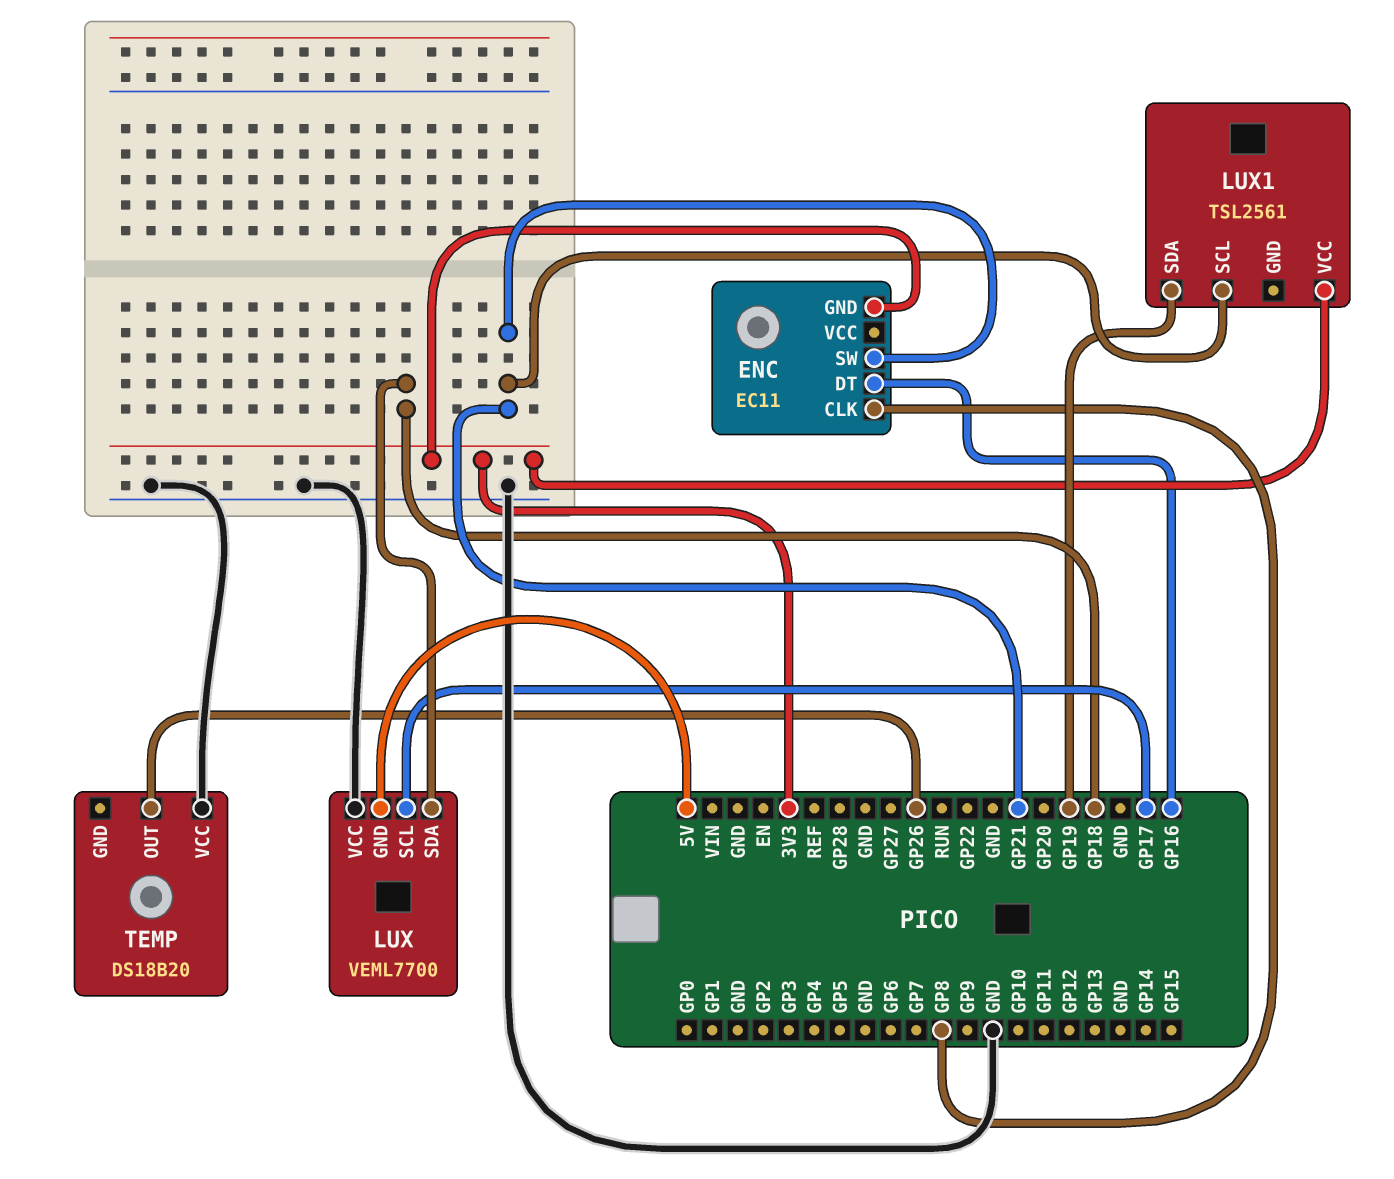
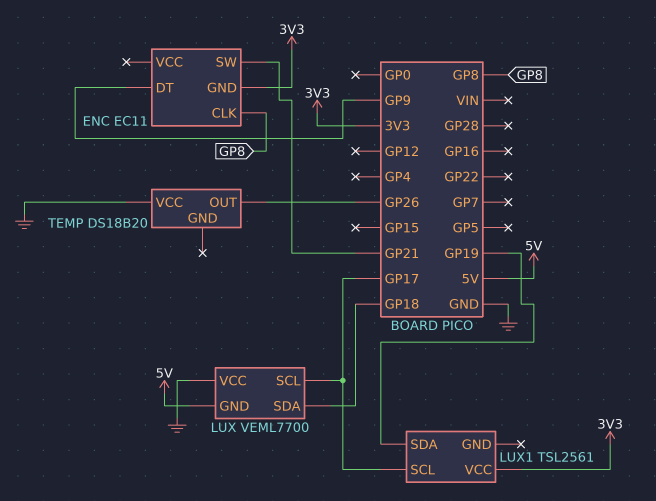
ENC pin DT: GP16 -> GP9
LUX1 pin SCL: GP21 -> GP17

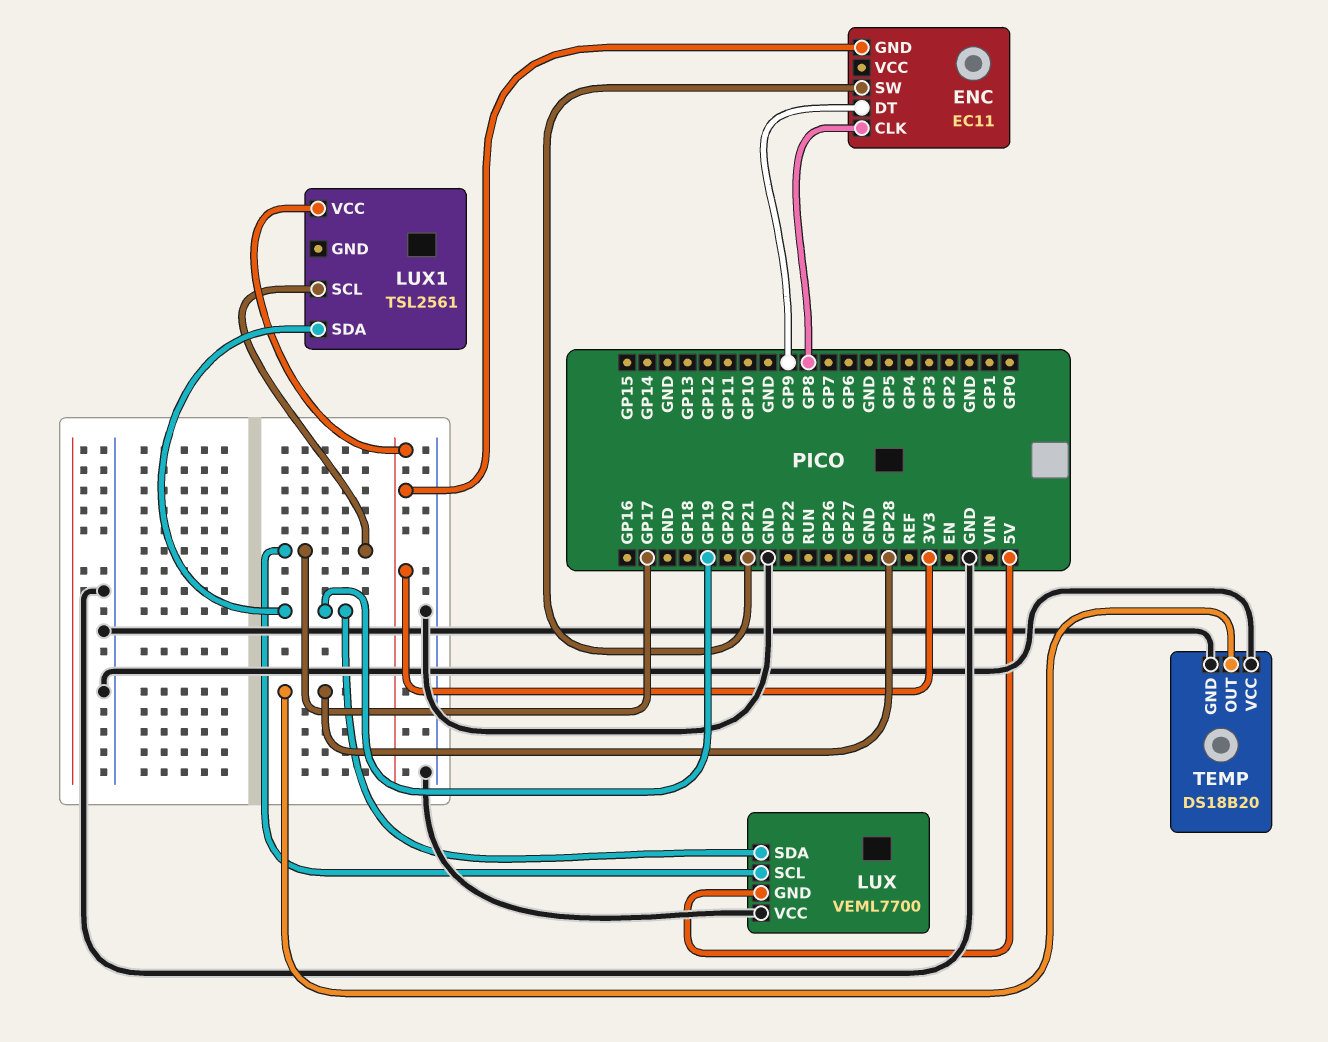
LUX pin SDA: GP18 -> GP19
TEMP pin GND: none -> GND
TEMP pin OUT: GP26 -> GP28

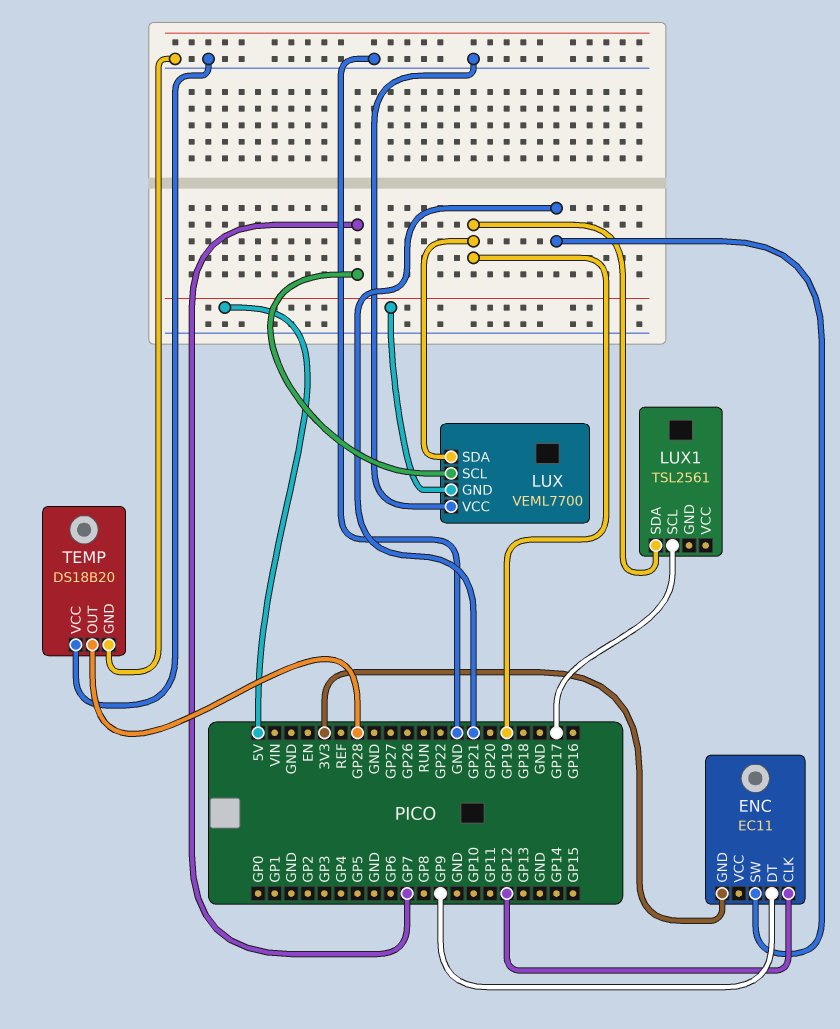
ENC pin CLK: GP8 -> GP12
LUX pin SCL: GP17 -> GP7
LUX1 pin VCC: 3V3 -> none

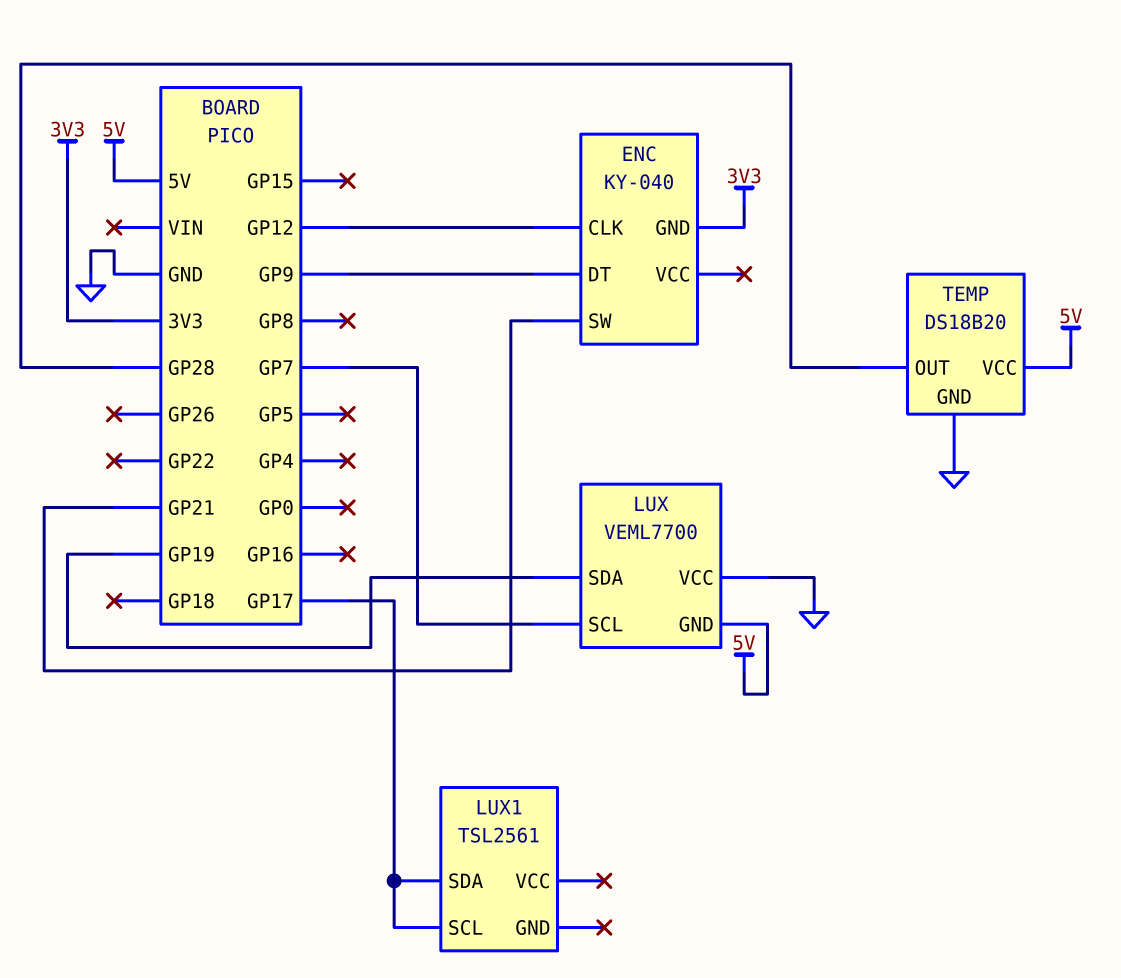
ENC: EC11 -> KY-040
LUX1 pin SDA: GP19 -> GP17
TEMP pin VCC: GND -> 5V

